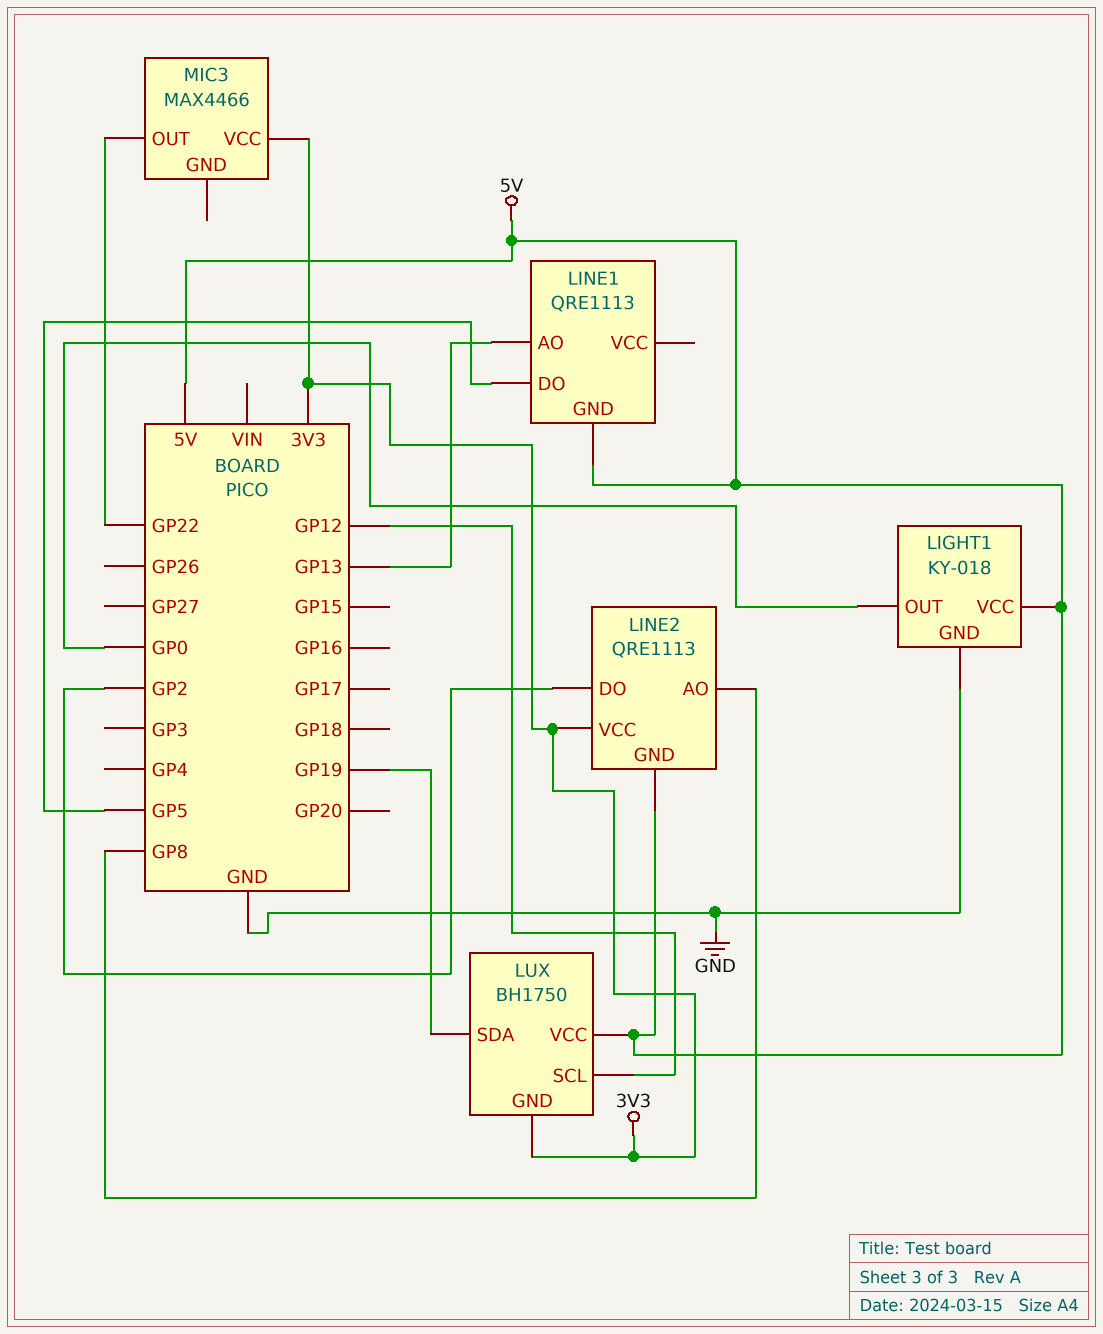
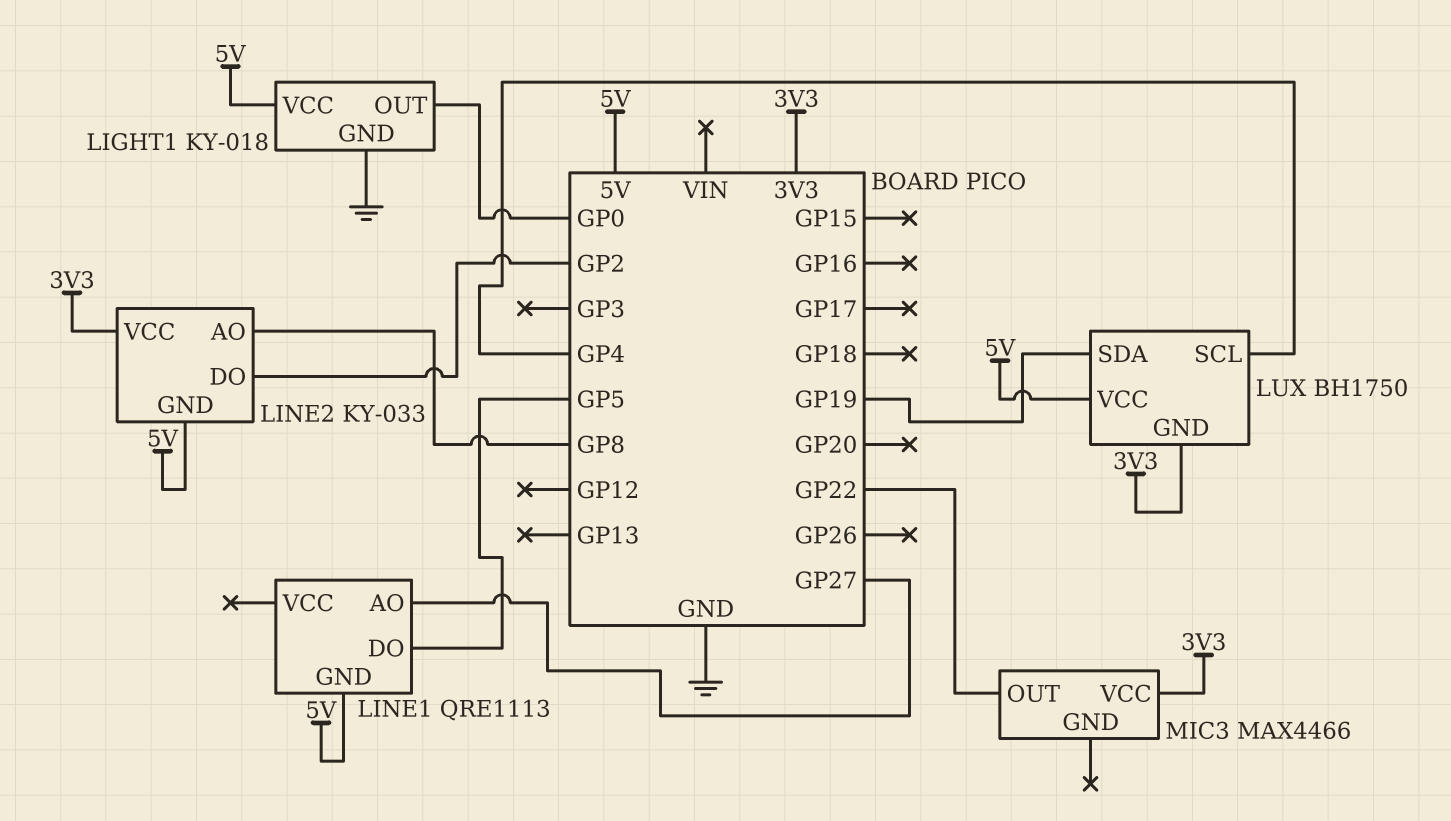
LINE1 pin AO: GP13 -> GP27
LINE2: QRE1113 -> KY-033
LUX pin SCL: GP12 -> GP4

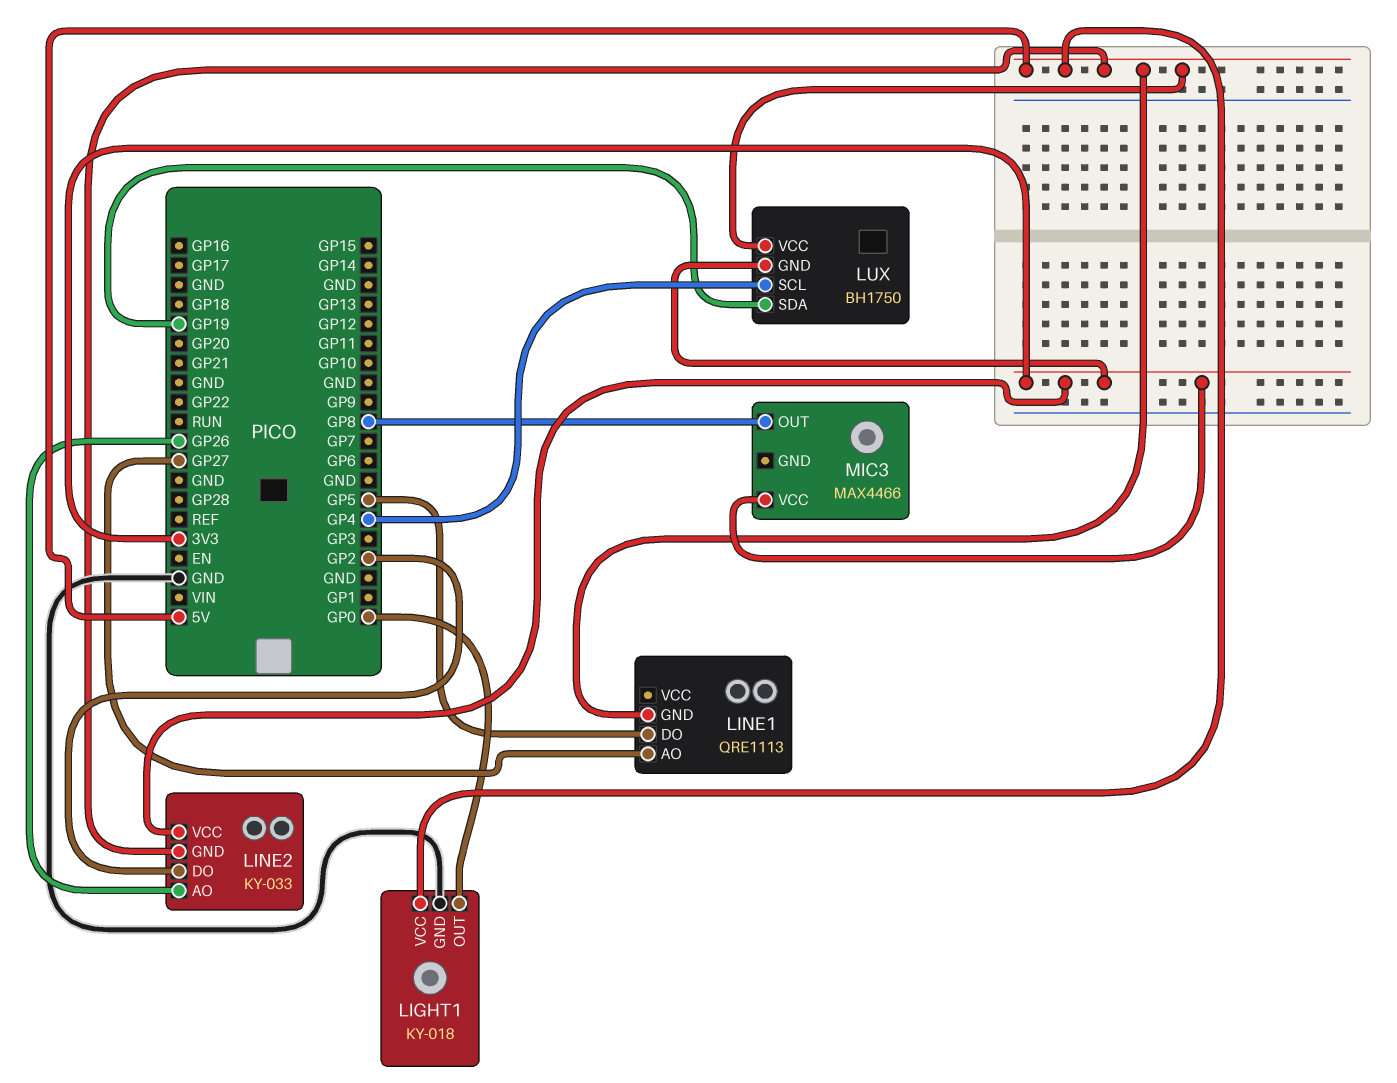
LINE2 pin AO: GP8 -> GP26
MIC3 pin OUT: GP22 -> GP8

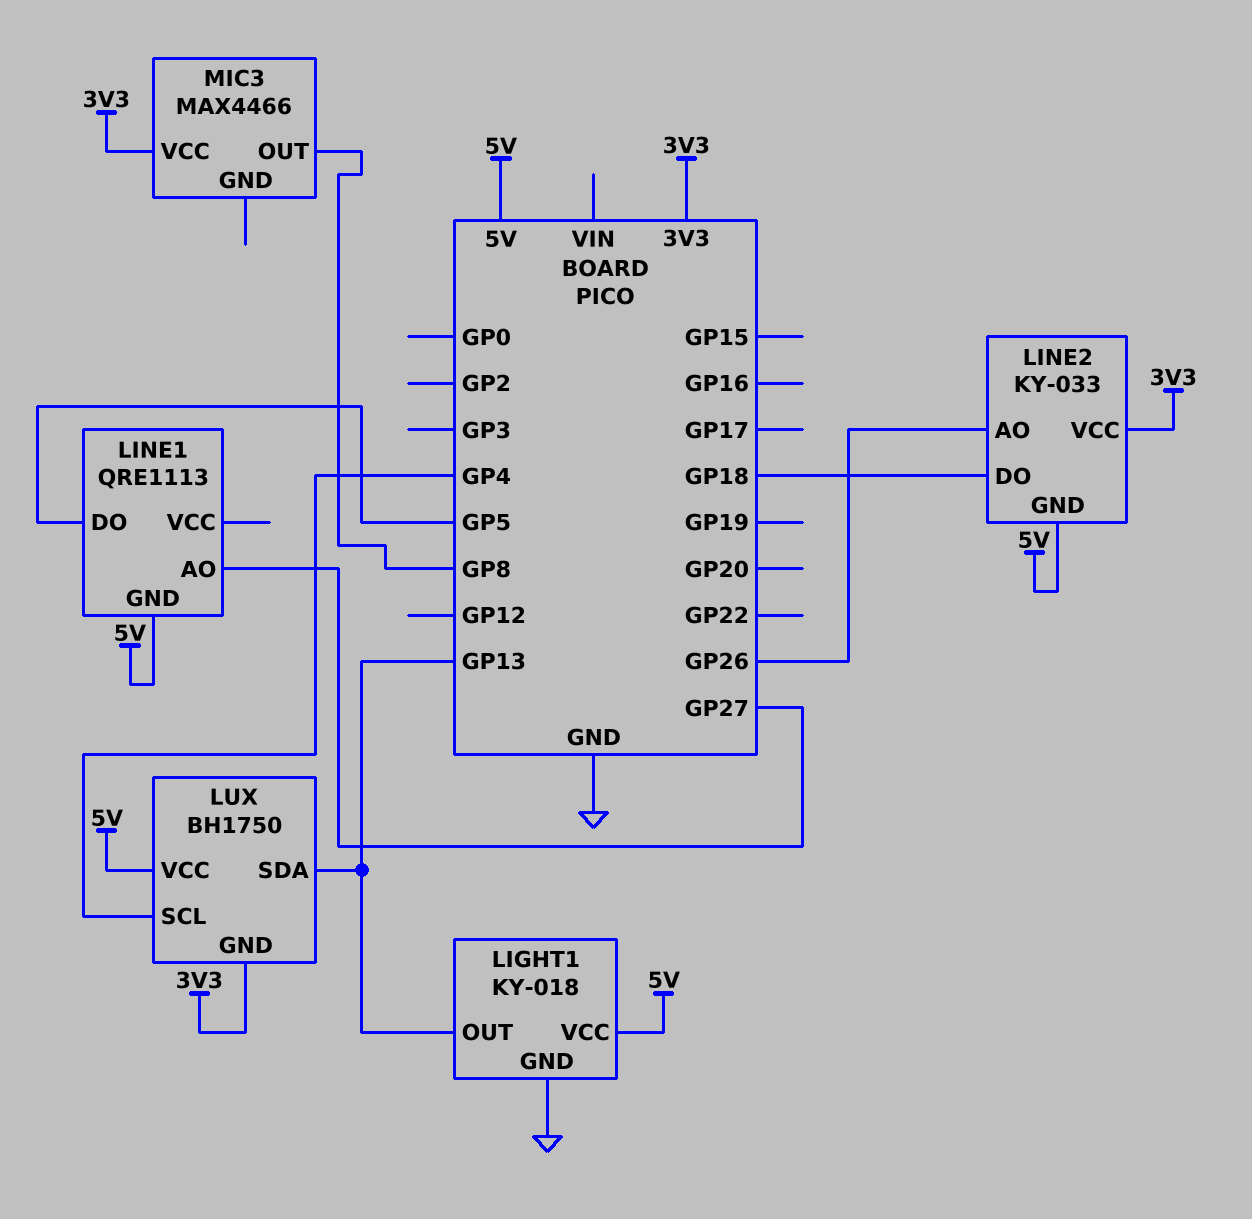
LIGHT1 pin OUT: GP0 -> GP13
LINE2 pin DO: GP2 -> GP18
LUX pin SDA: GP19 -> GP13

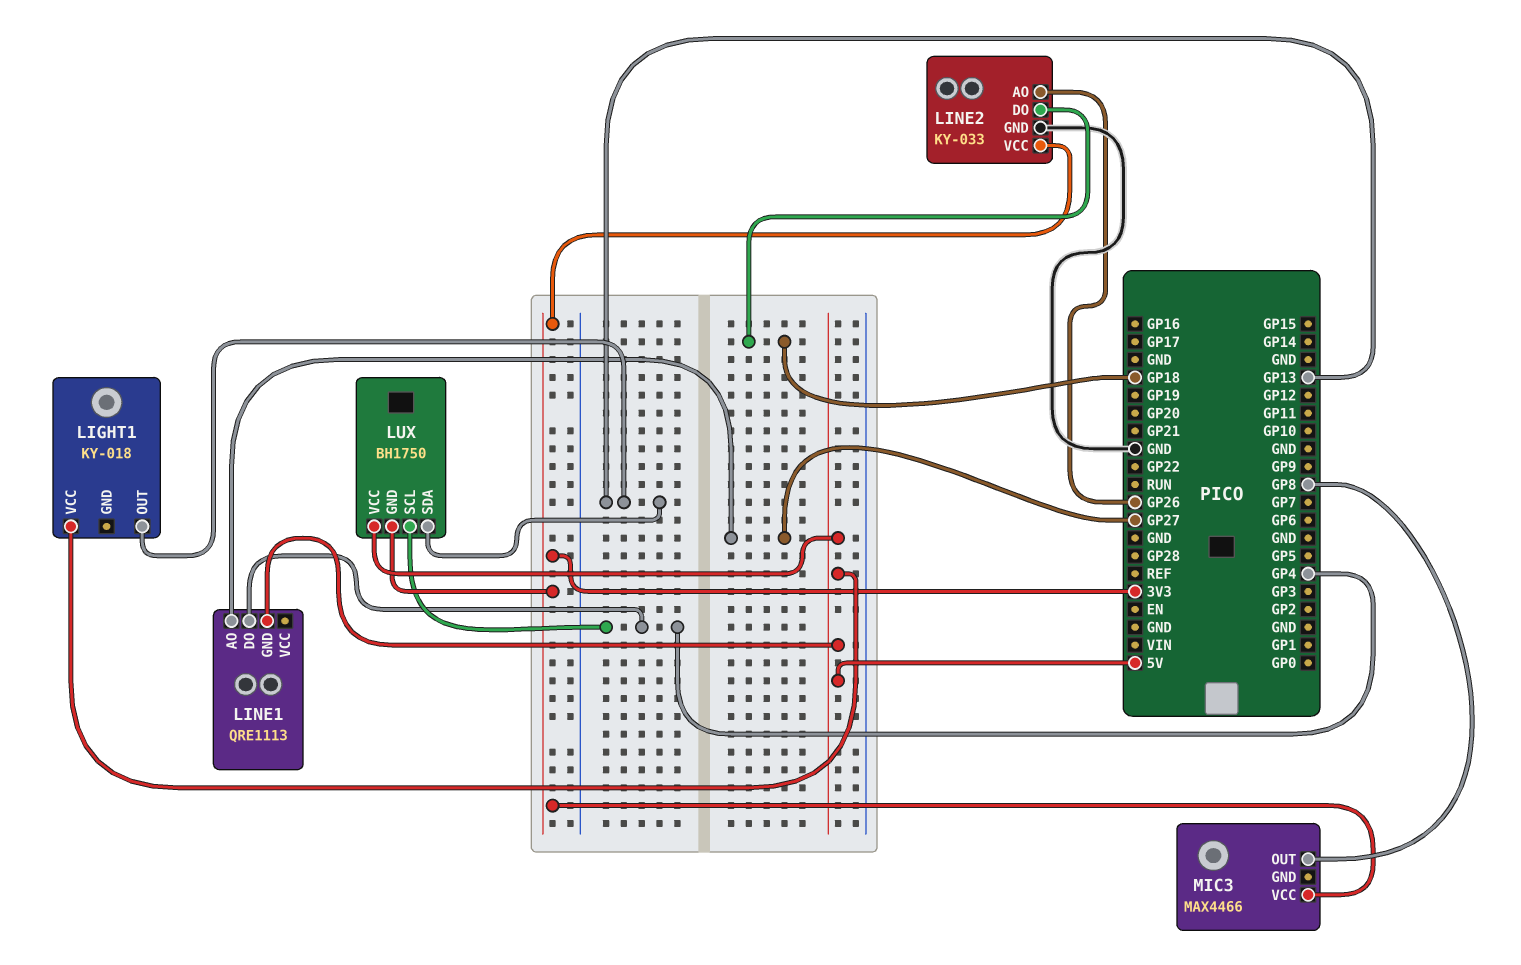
LIGHT1 pin GND: GND -> none
LINE1 pin DO: GP5 -> GP4
LINE2 pin GND: 5V -> GND

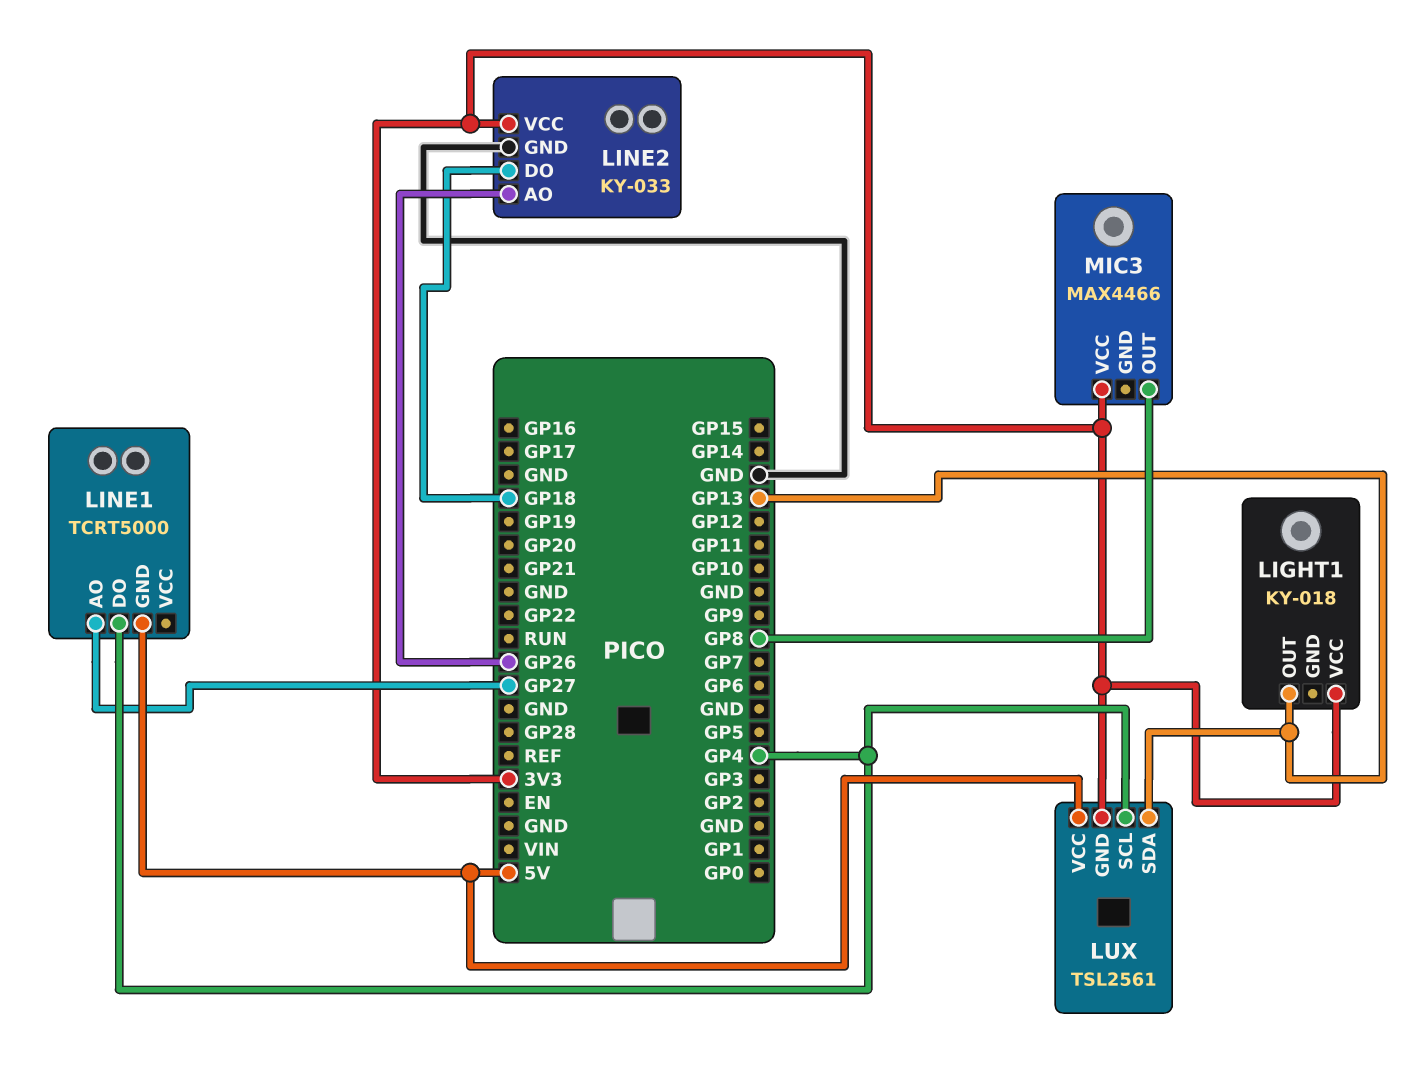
LIGHT1 pin VCC: 5V -> 3V3
LINE1: QRE1113 -> TCRT5000
LUX: BH1750 -> TSL2561

